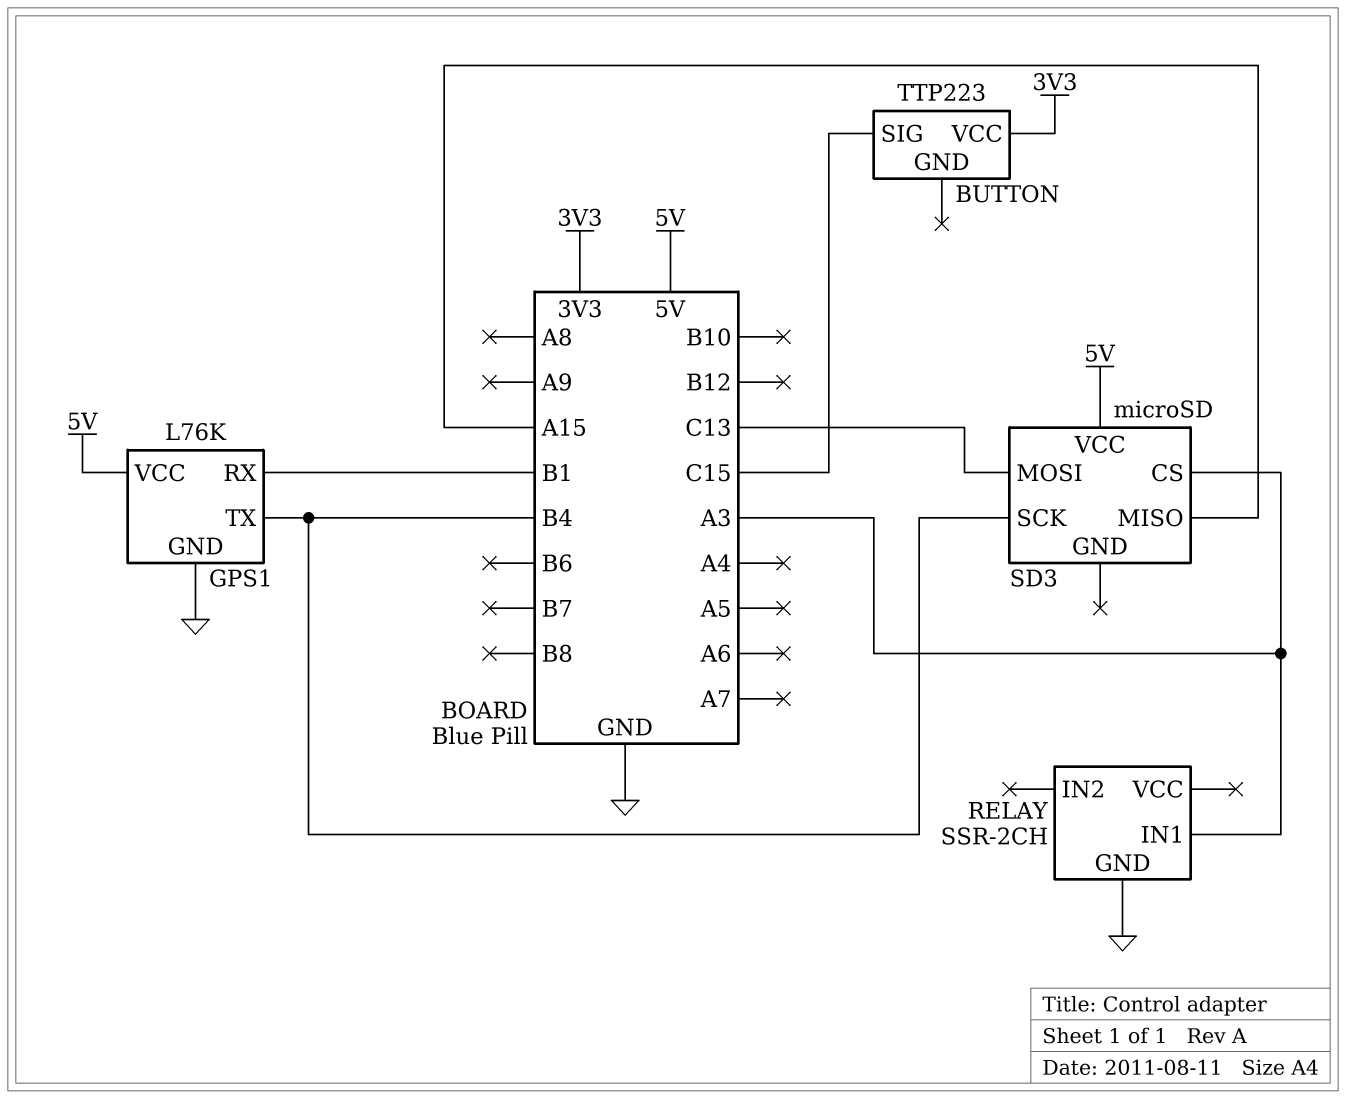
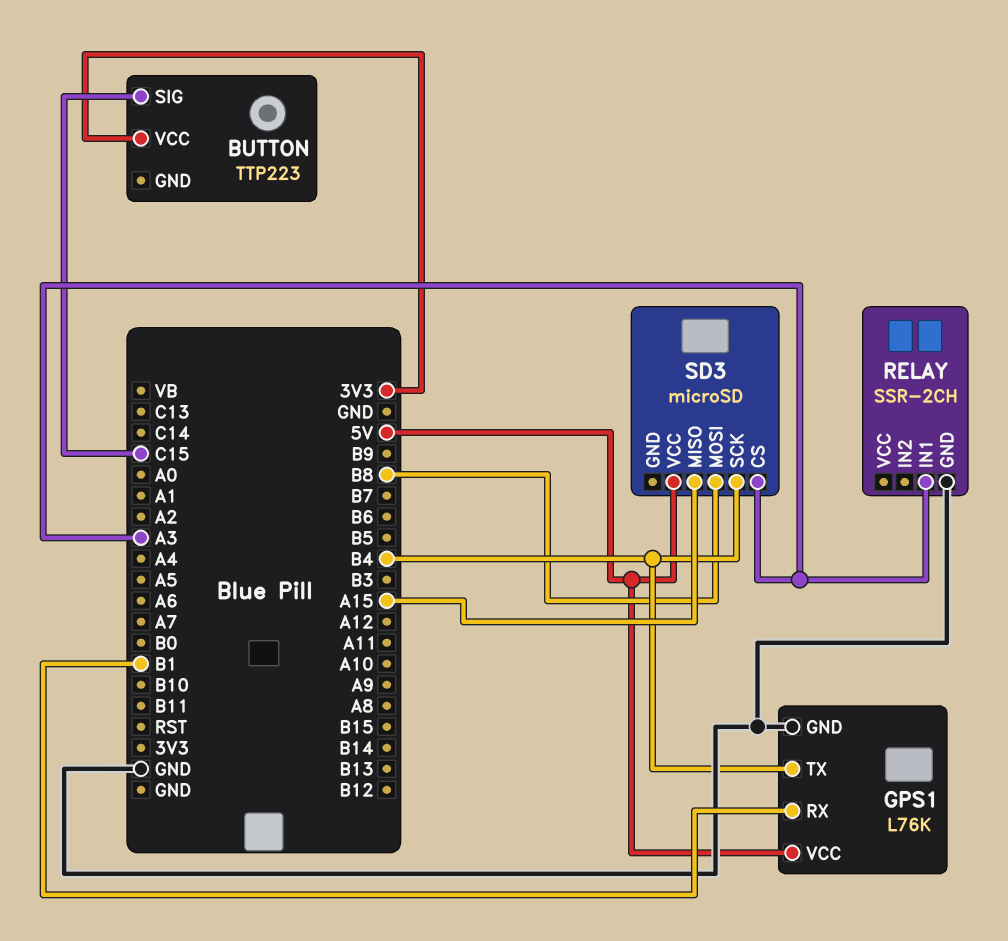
SD3 pin MOSI: C13 -> B8

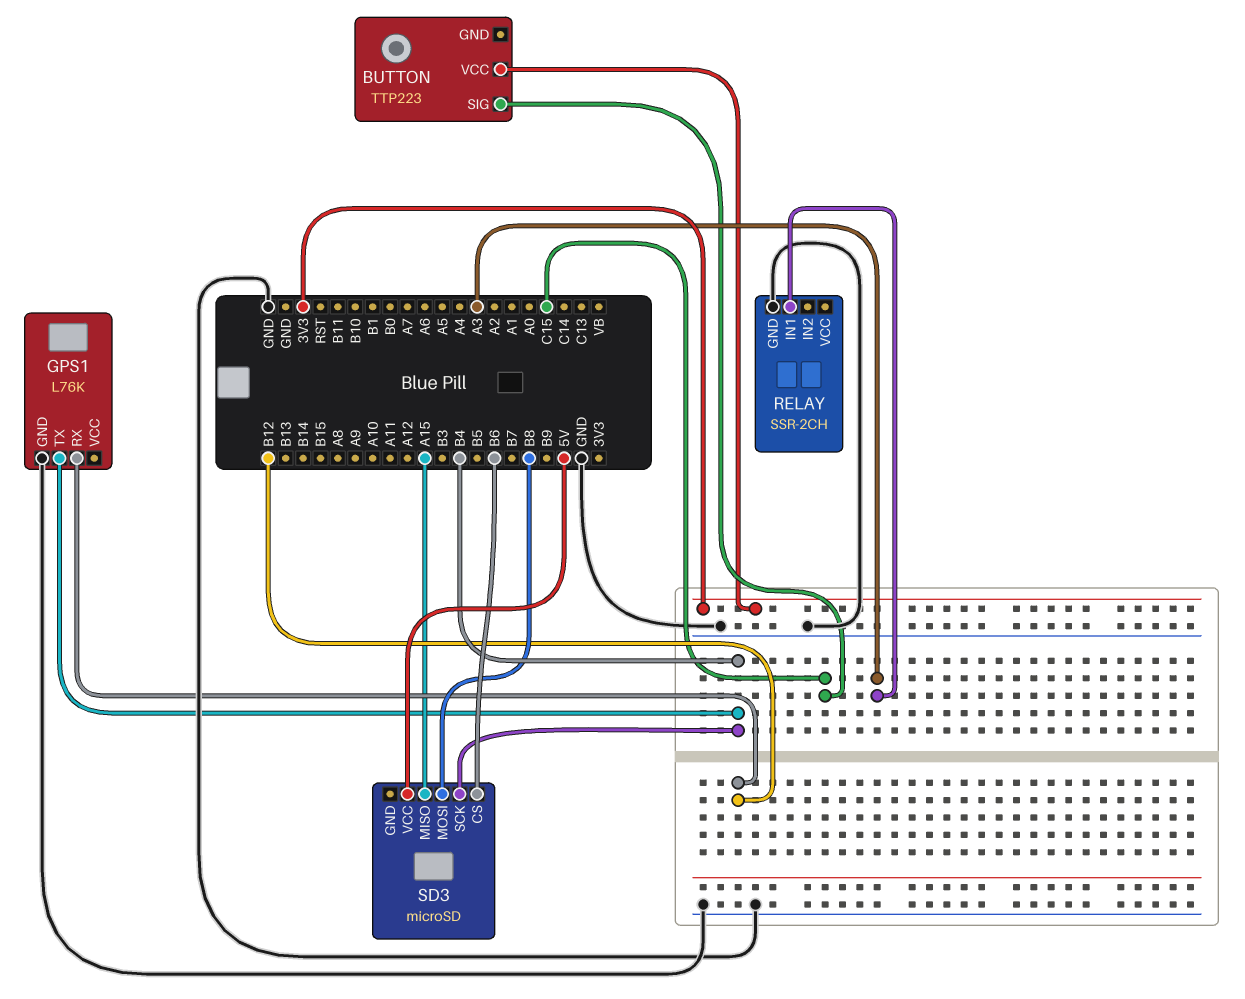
GPS1 pin RX: B1 -> B12
GPS1 pin VCC: 5V -> none
SD3 pin CS: A3 -> B6

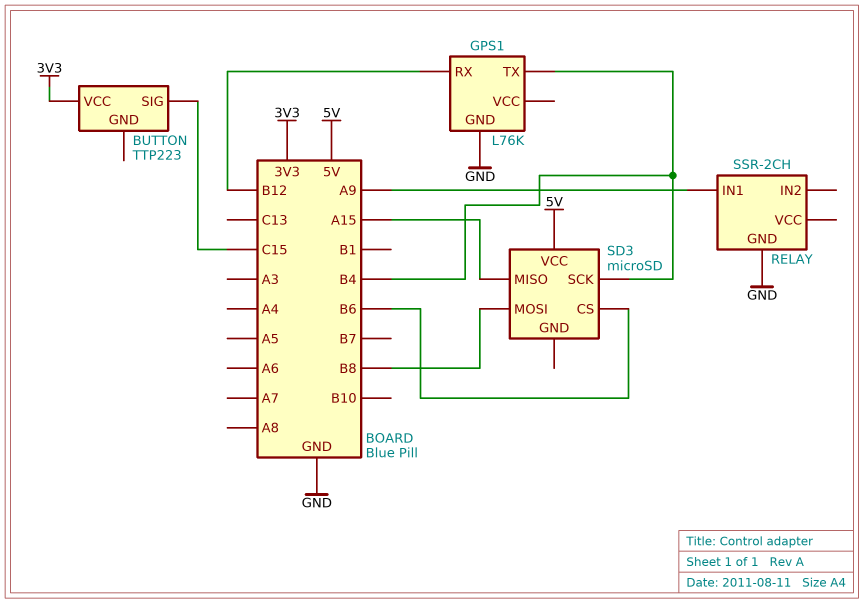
RELAY pin IN1: A3 -> A9

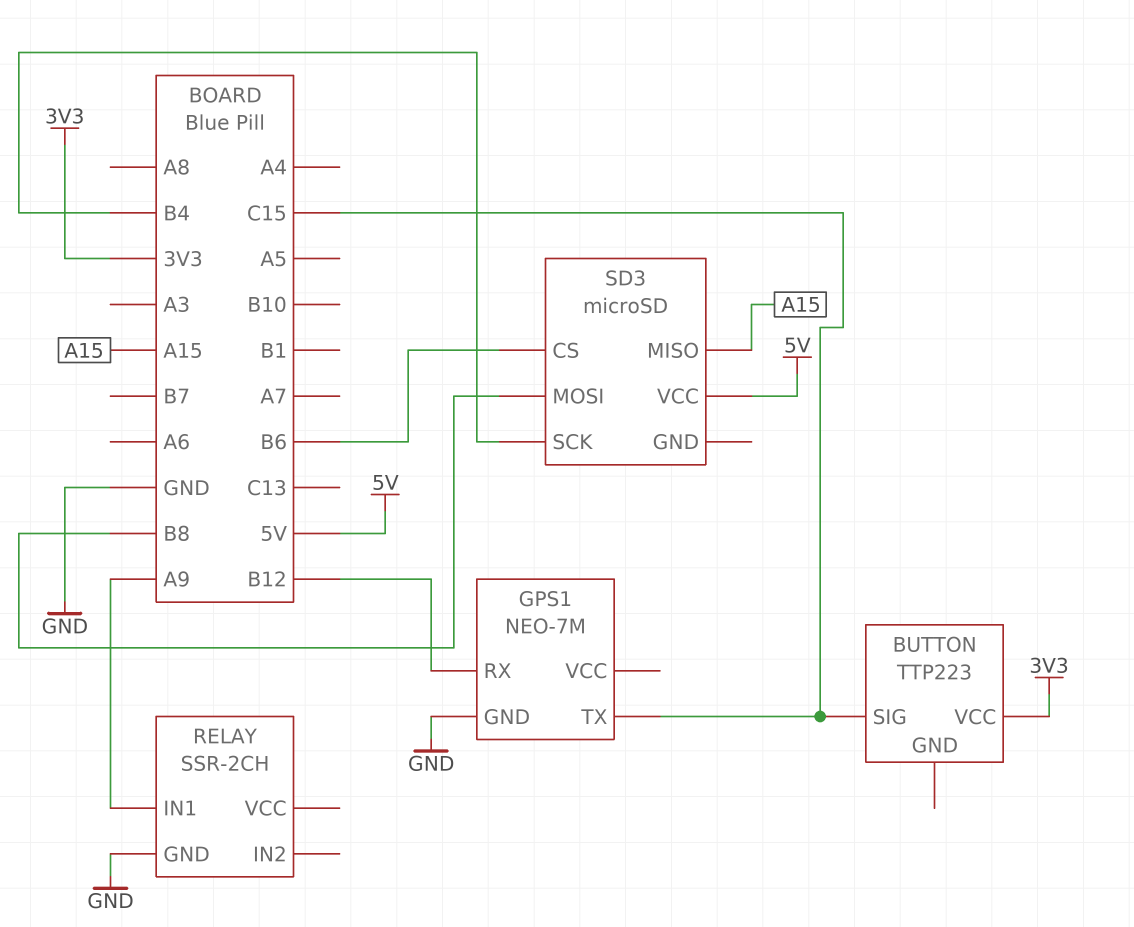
GPS1: L76K -> NEO-7M
GPS1 pin TX: B4 -> C15

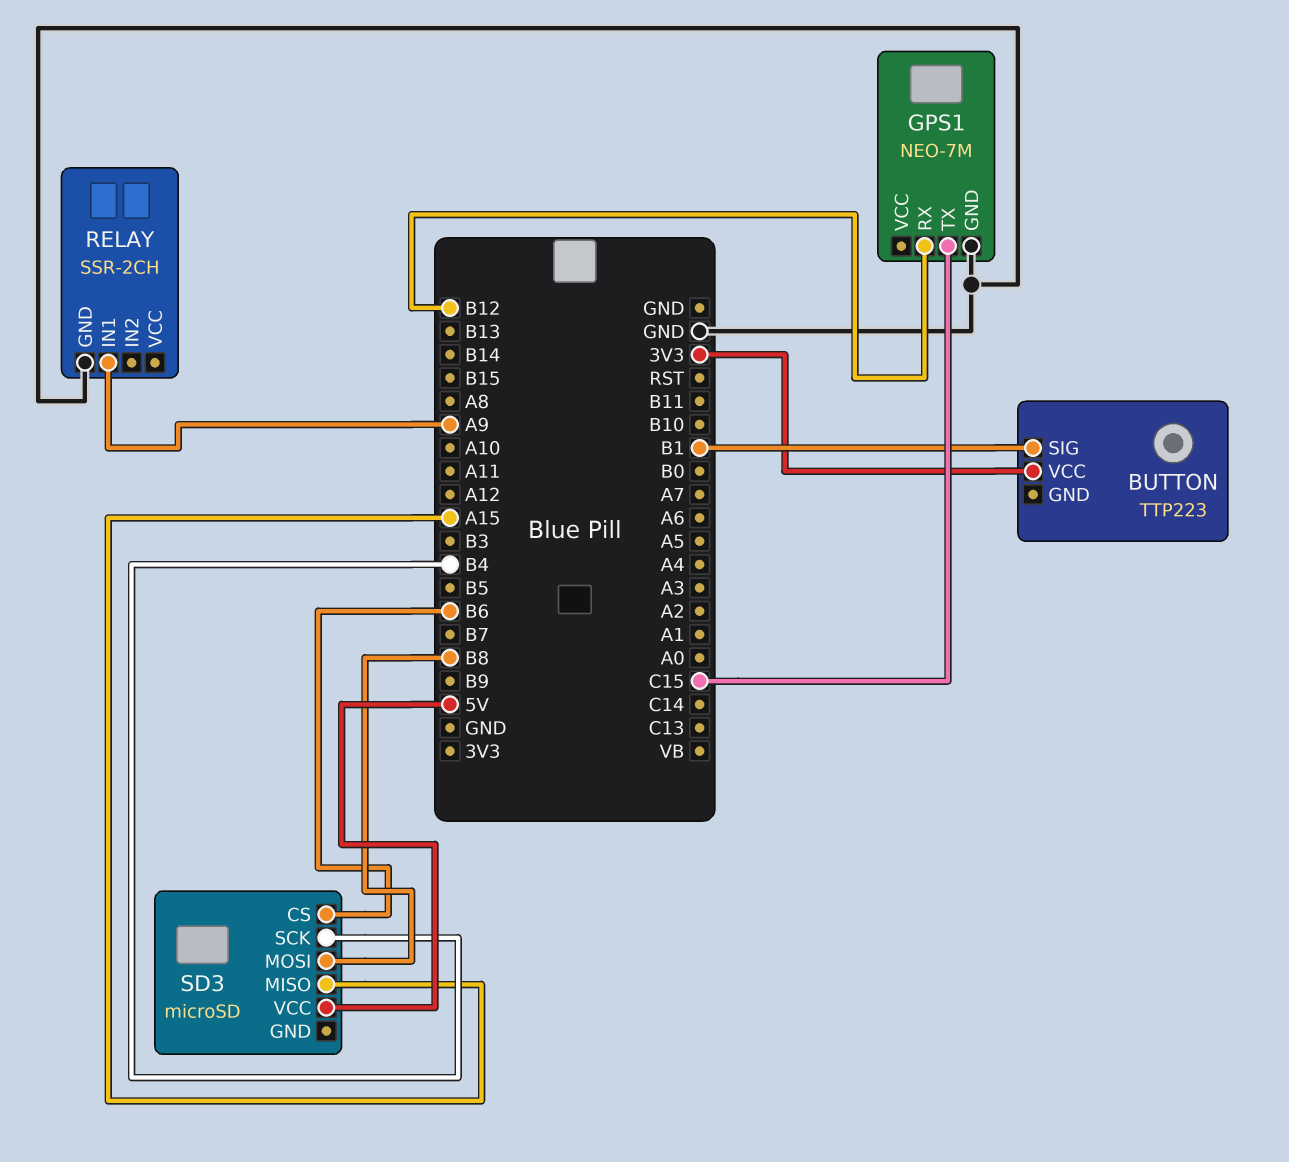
BUTTON pin SIG: C15 -> B1

